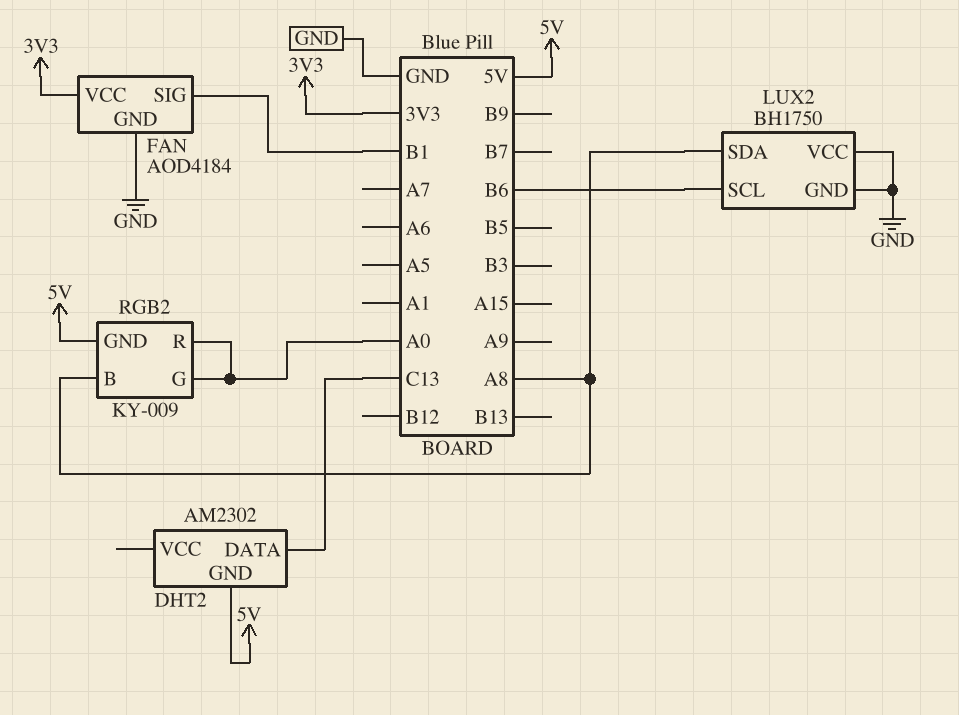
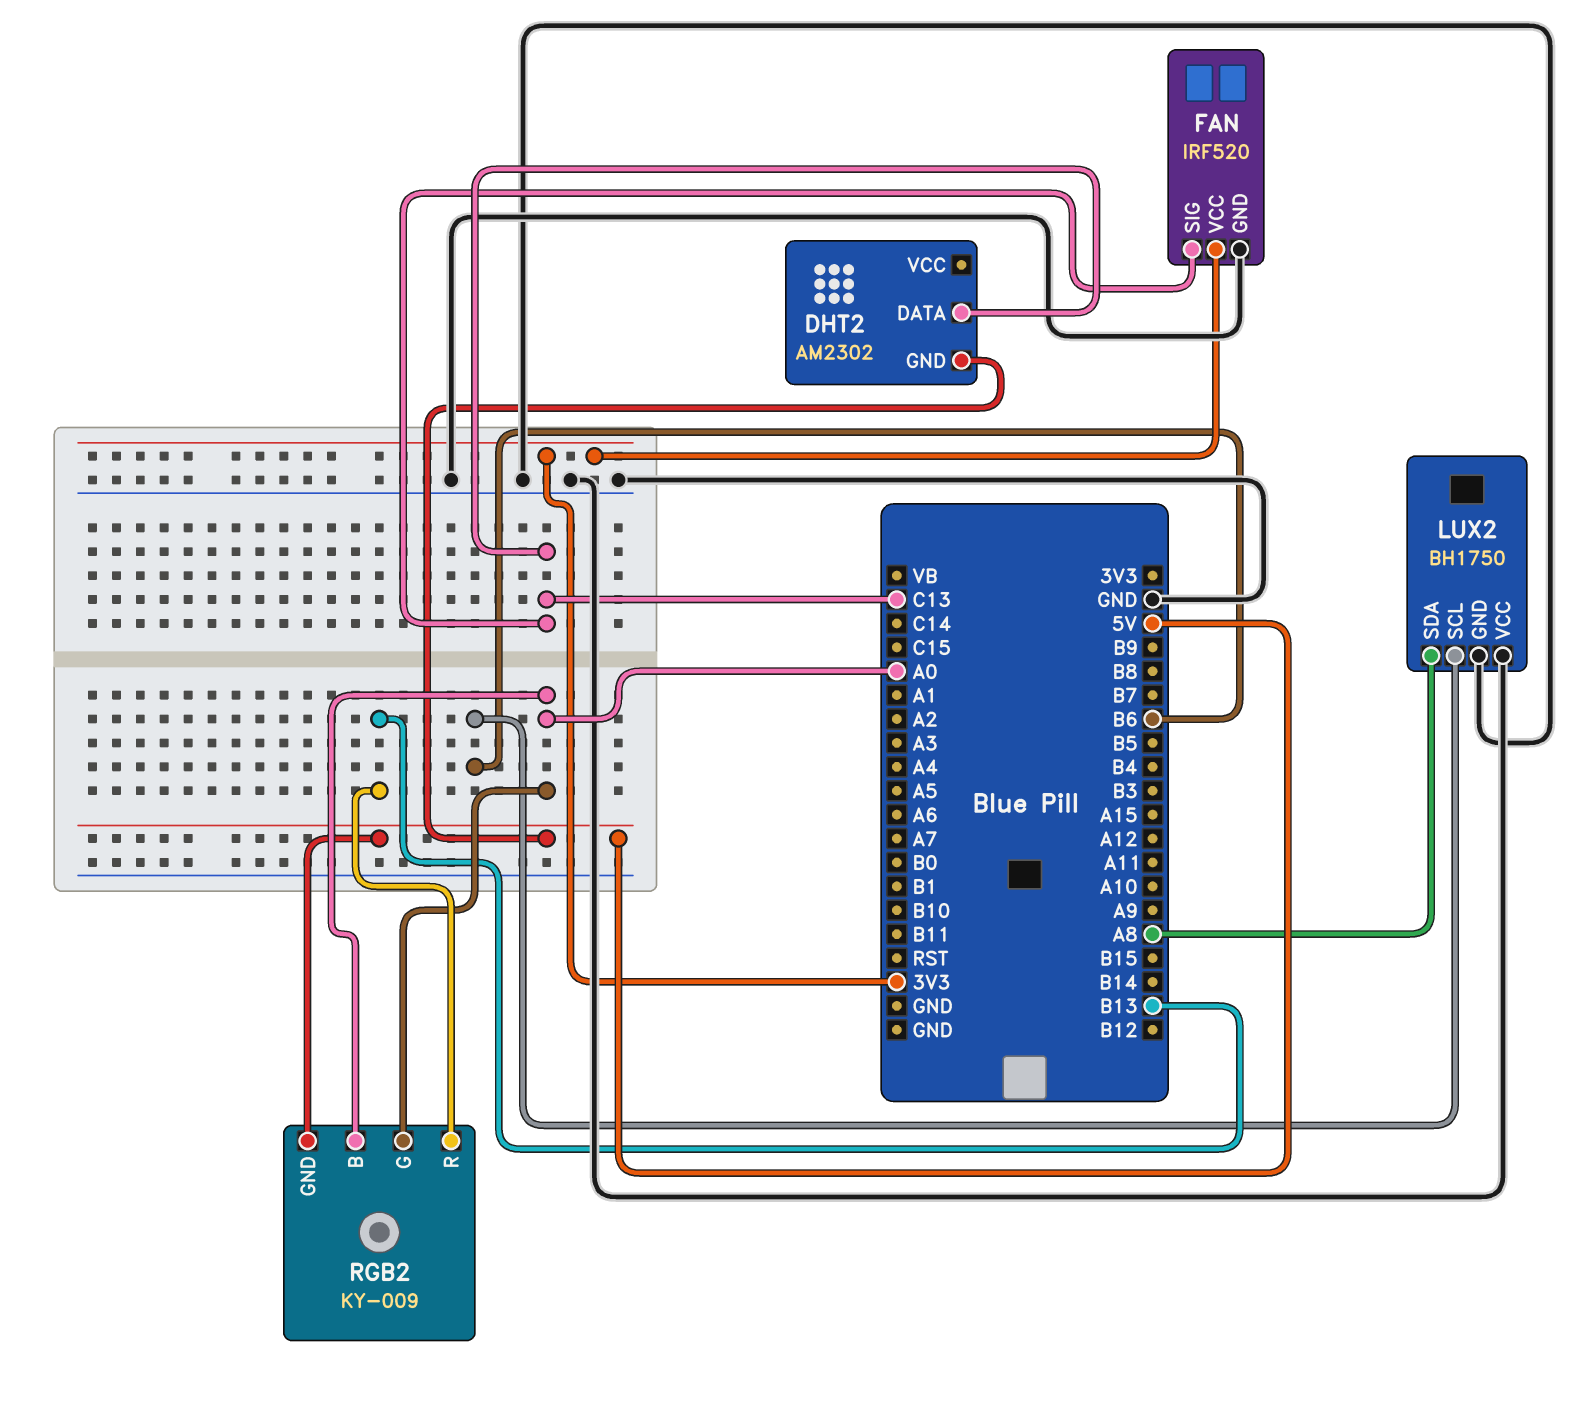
FAN: AOD4184 -> IRF520
FAN pin SIG: B1 -> C13
RGB2 pin B: A8 -> A0
RGB2 pin R: A0 -> B13

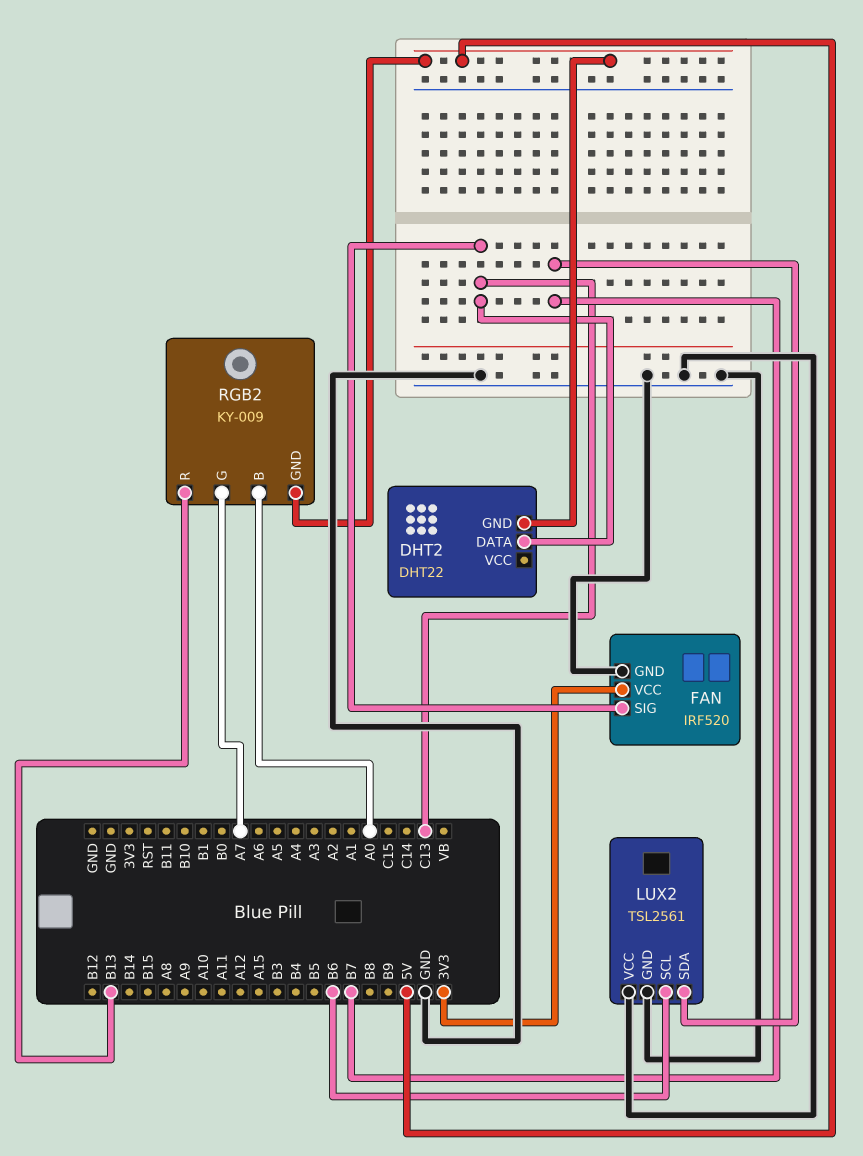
DHT2: AM2302 -> DHT22
LUX2: BH1750 -> TSL2561
LUX2 pin SDA: A8 -> B7
RGB2 pin G: A0 -> A7

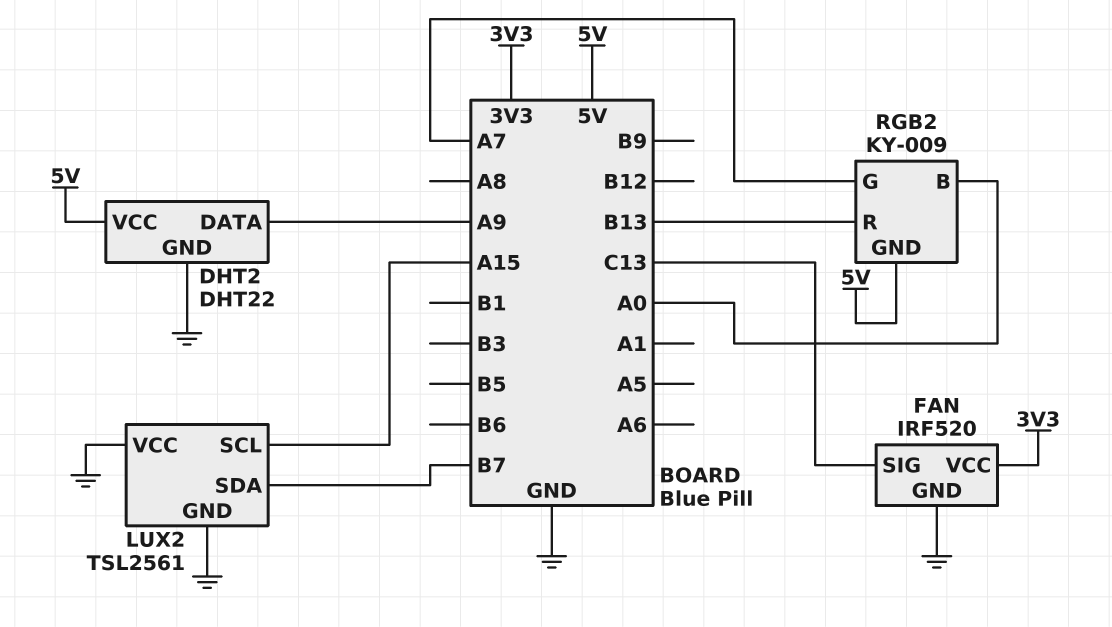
DHT2 pin DATA: C13 -> A9
DHT2 pin GND: 5V -> GND
DHT2 pin VCC: none -> 5V
LUX2 pin SCL: B6 -> A15

